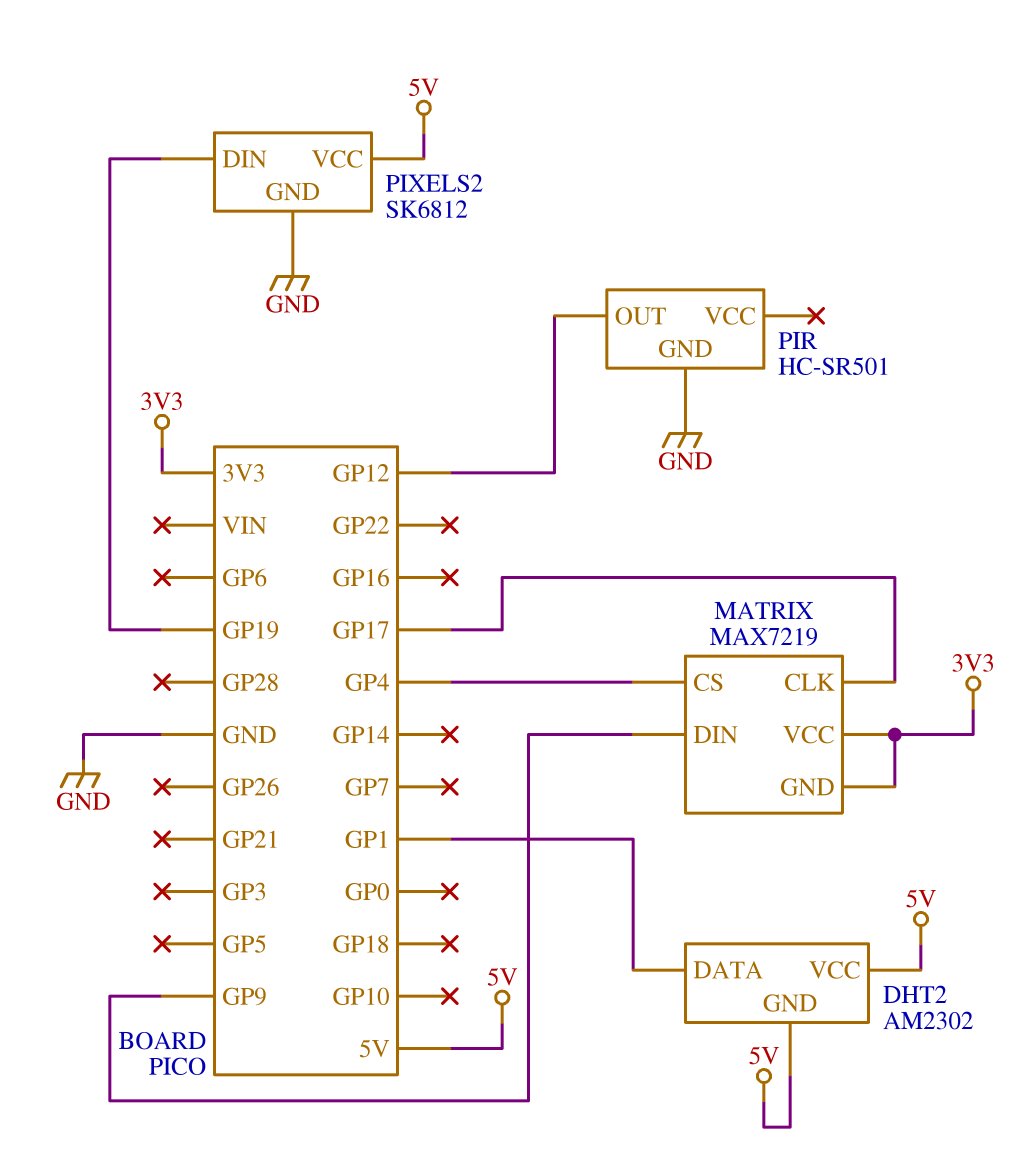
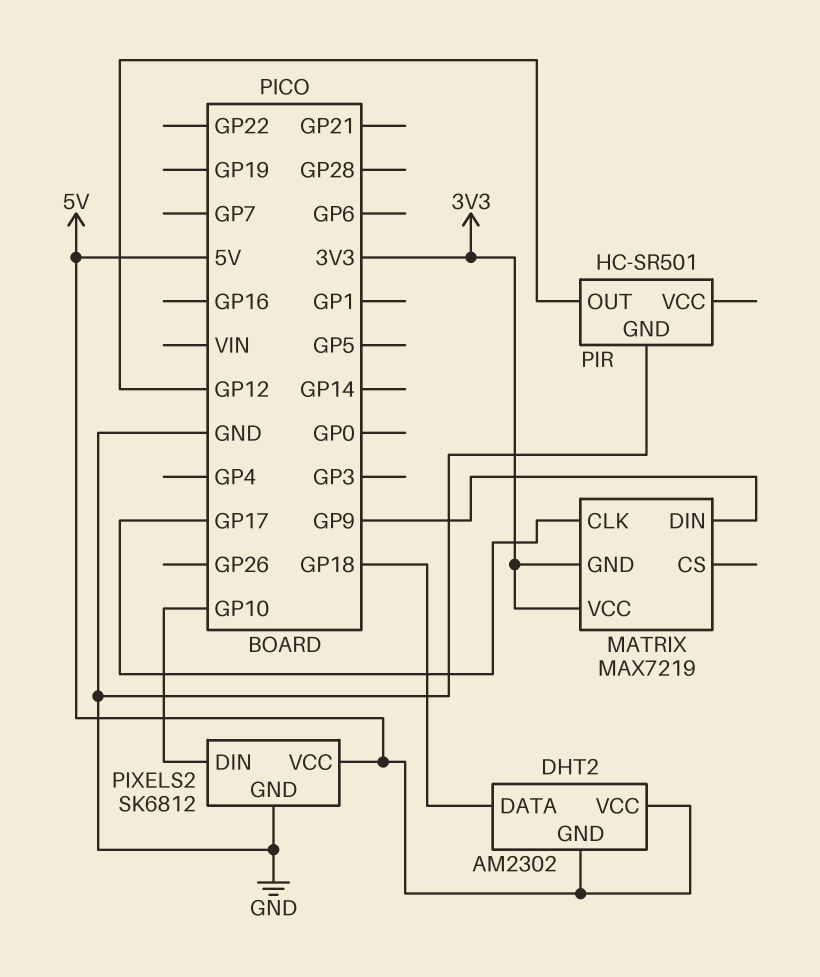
DHT2 pin DATA: GP1 -> GP18
MATRIX pin CS: GP4 -> none
PIXELS2 pin DIN: GP19 -> GP10

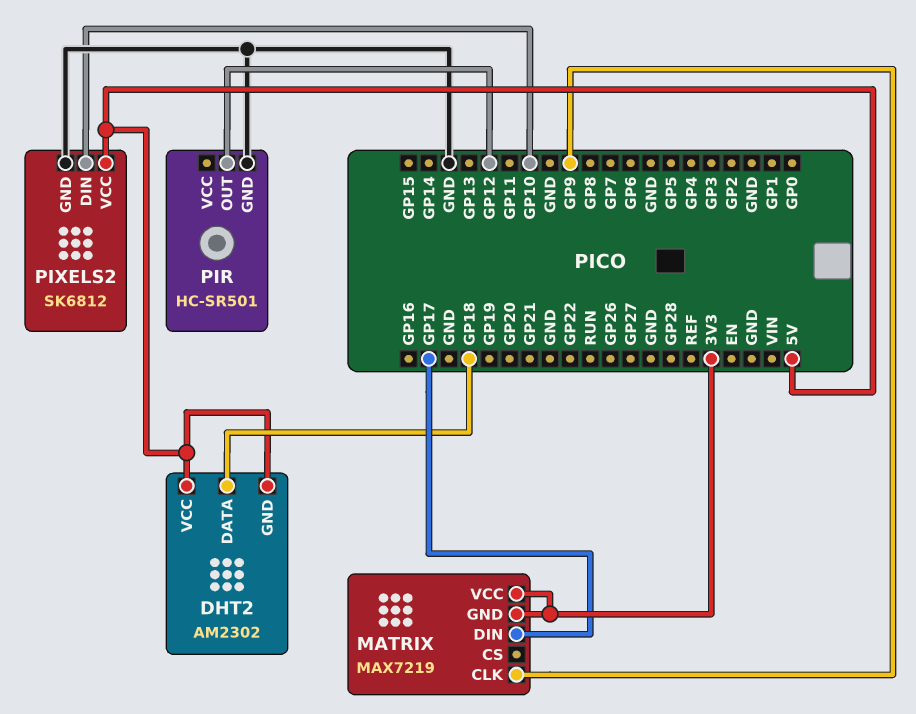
MATRIX pin CLK: GP17 -> GP9
MATRIX pin DIN: GP9 -> GP17

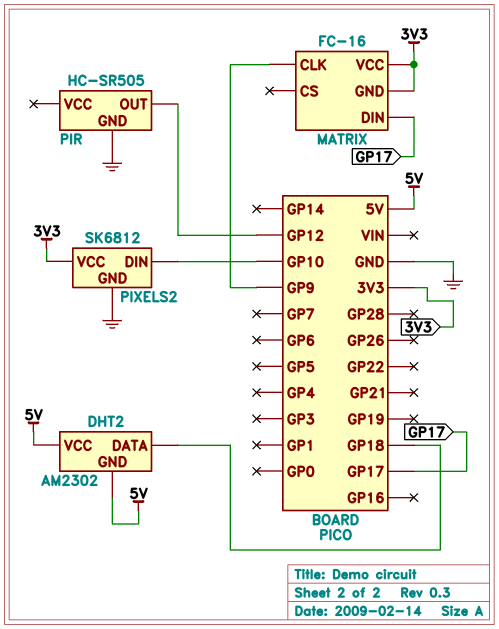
MATRIX: MAX7219 -> FC-16
PIR: HC-SR501 -> HC-SR505
PIXELS2 pin VCC: 5V -> 3V3

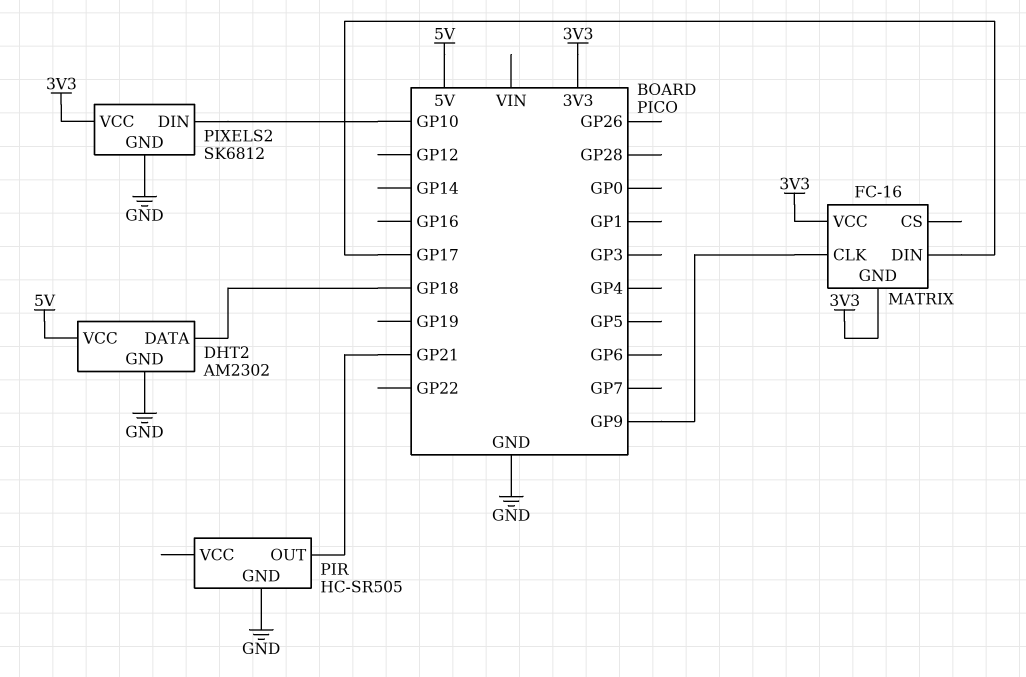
DHT2 pin GND: 5V -> GND
PIR pin OUT: GP12 -> GP21

